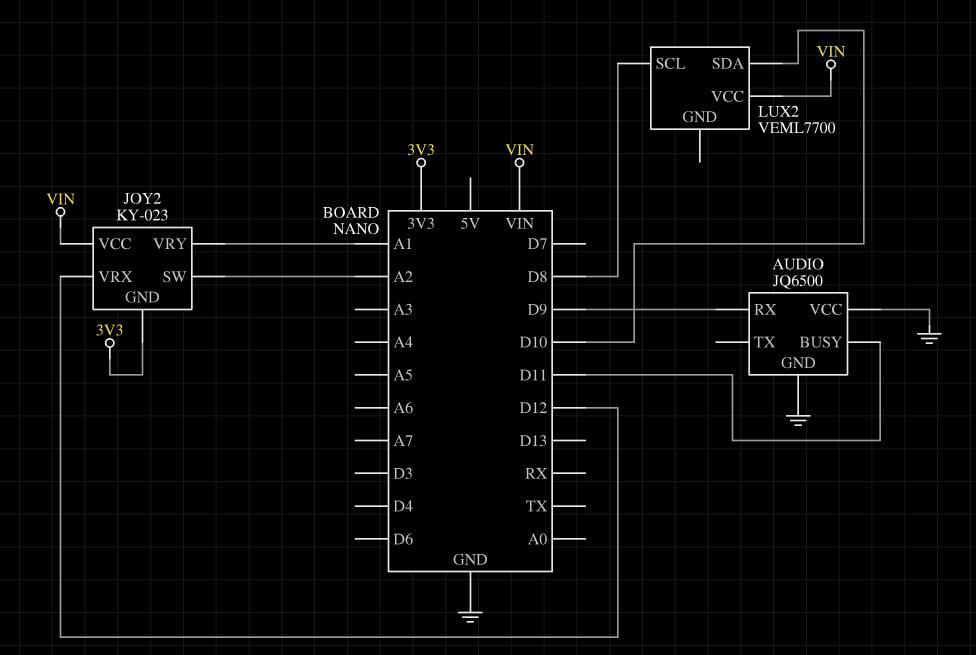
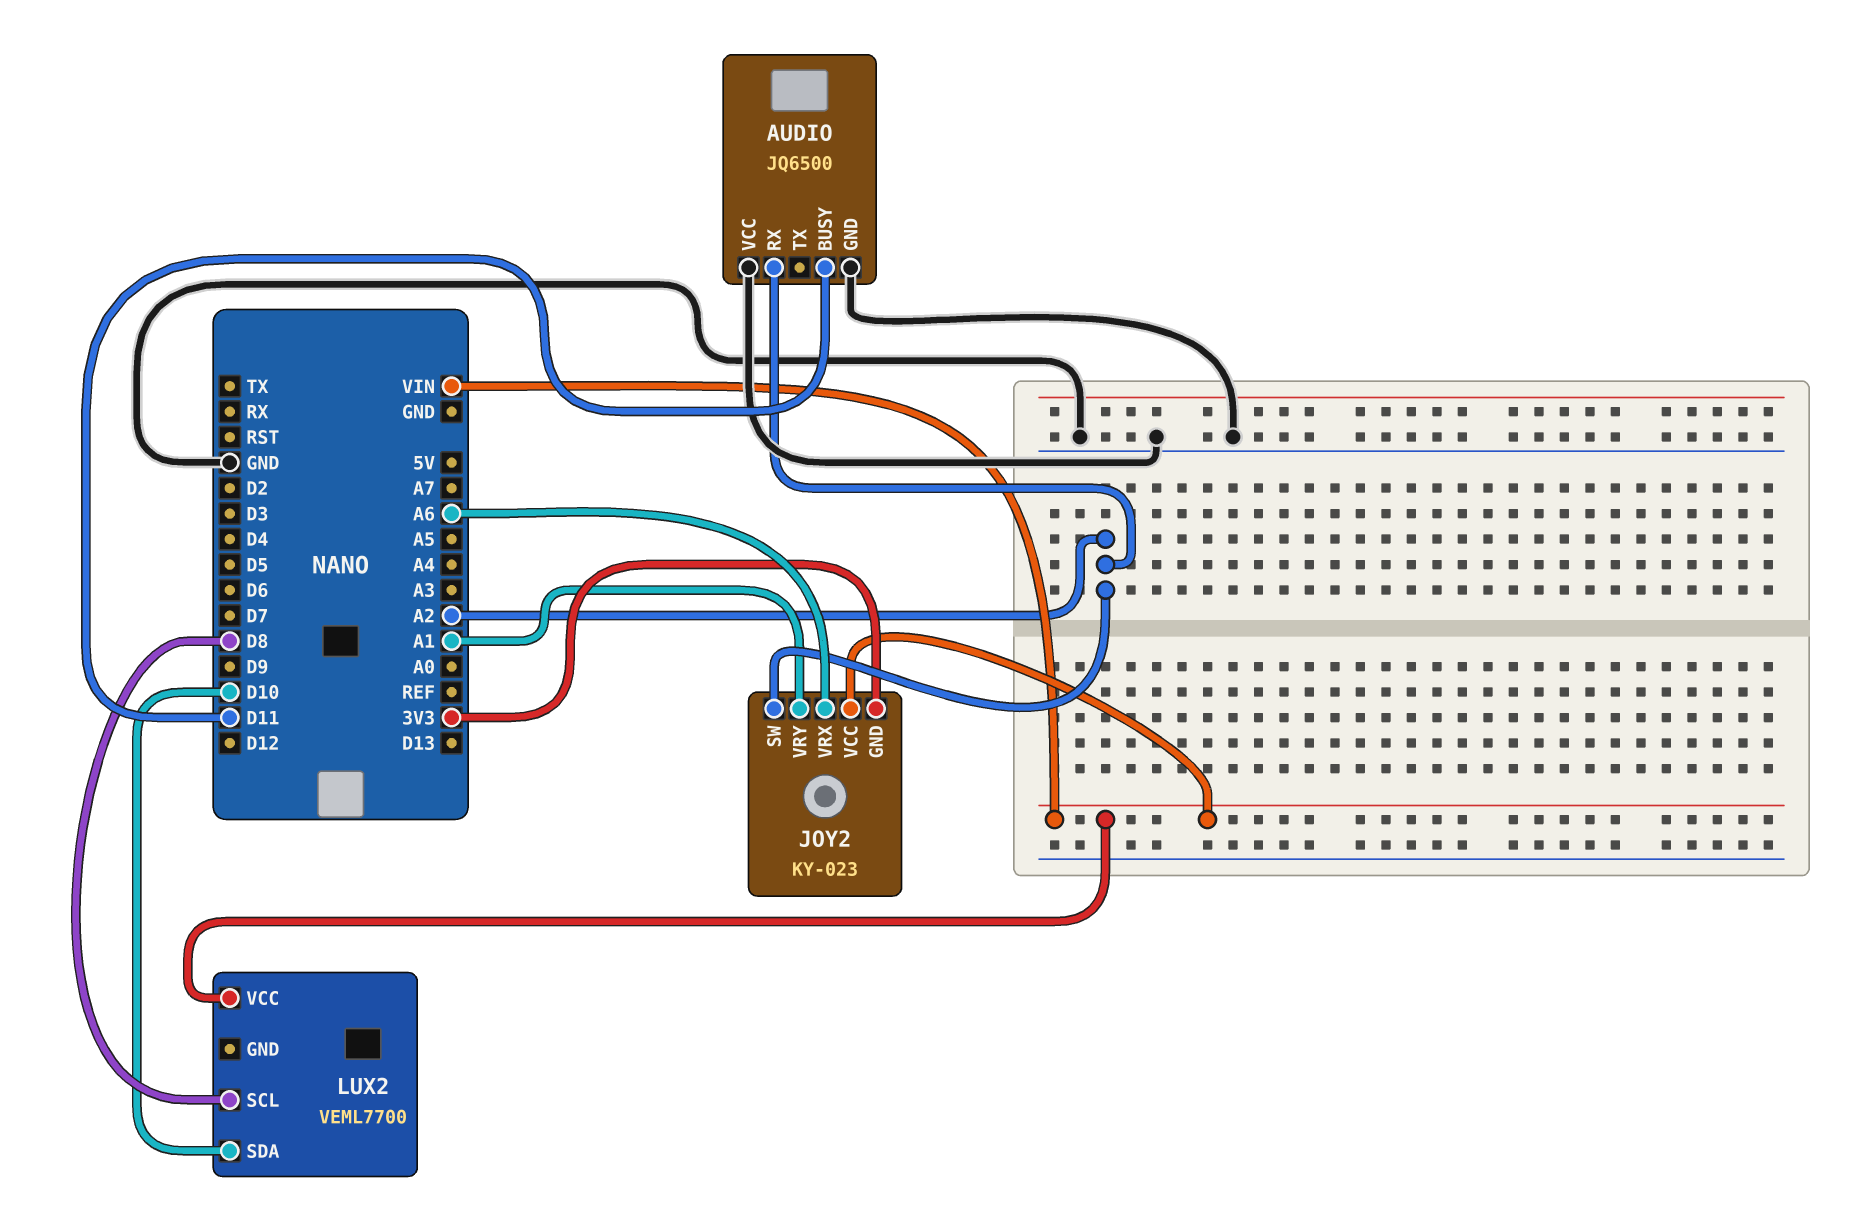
AUDIO pin RX: D9 -> A2
JOY2 pin VRX: D12 -> A6

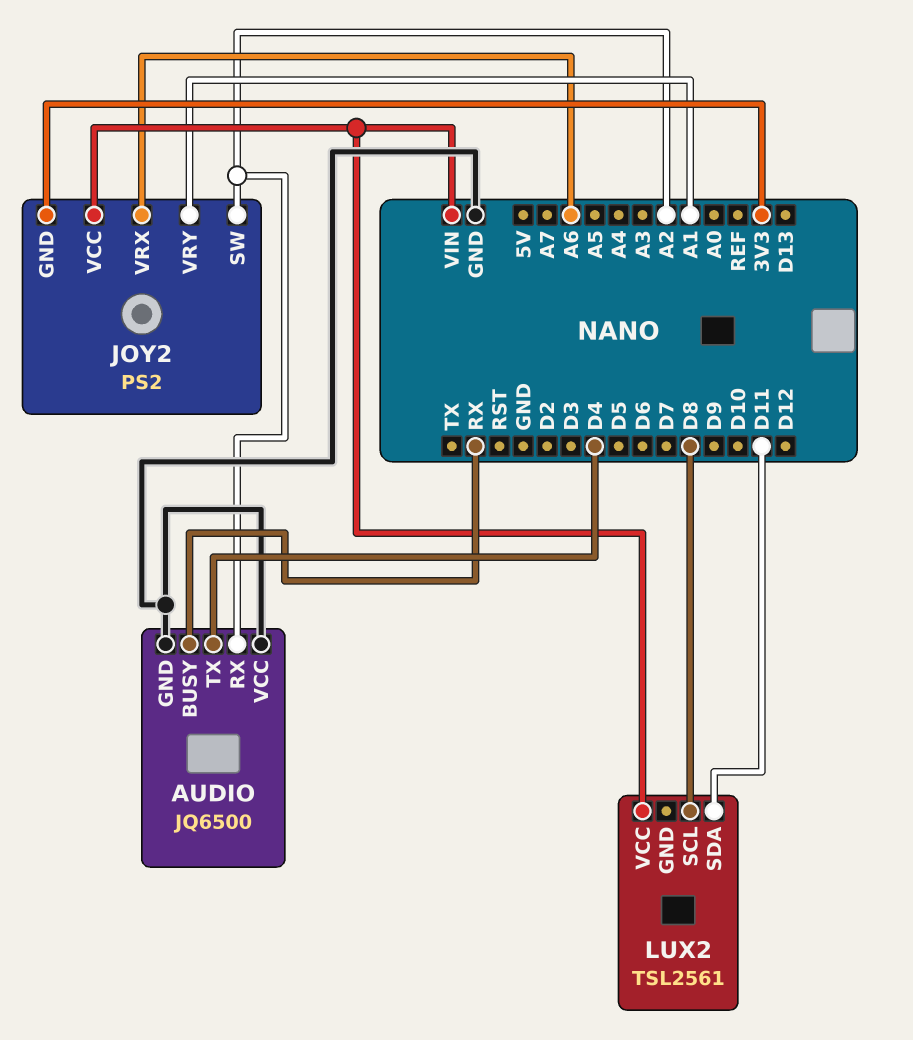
AUDIO pin BUSY: D11 -> RX
AUDIO pin TX: none -> D4
JOY2: KY-023 -> PS2
LUX2: VEML7700 -> TSL2561
LUX2 pin SDA: D10 -> D11

